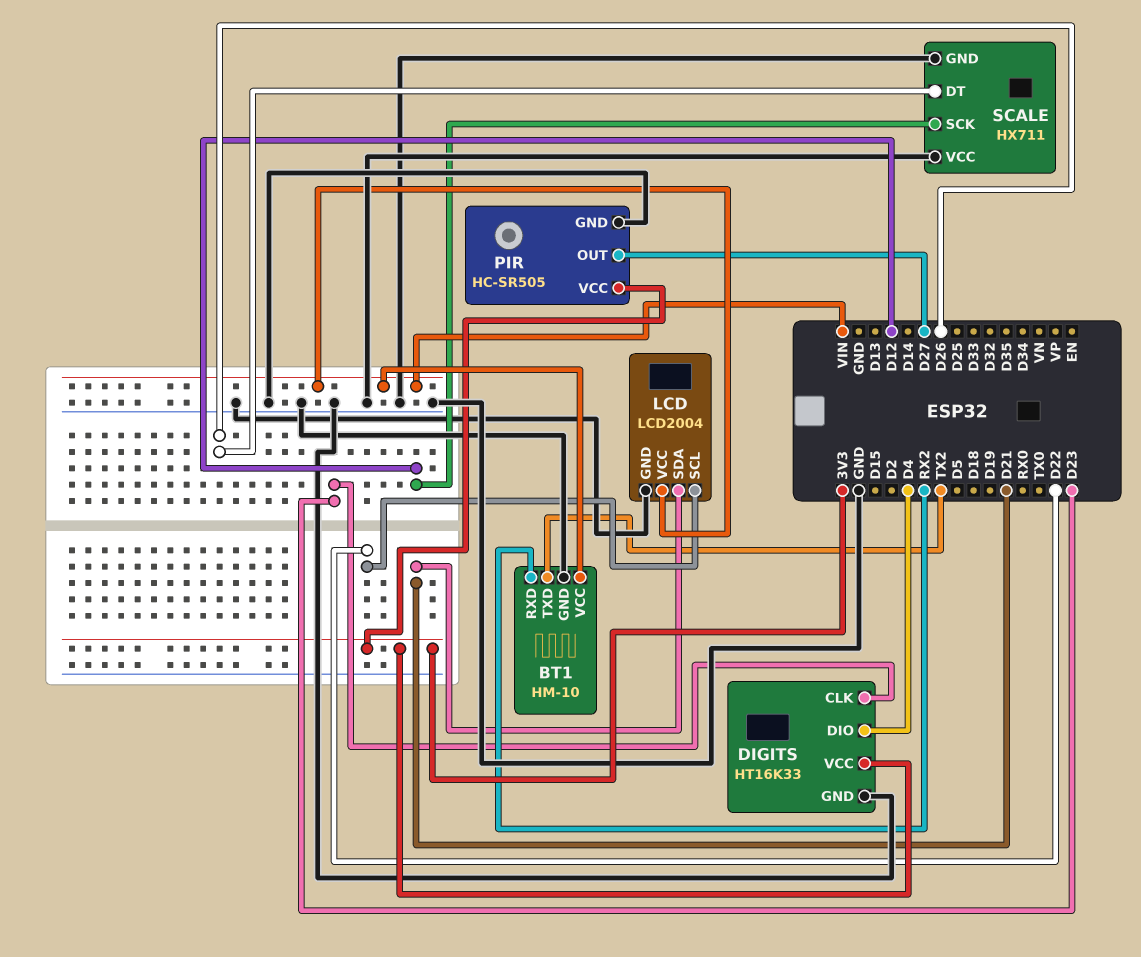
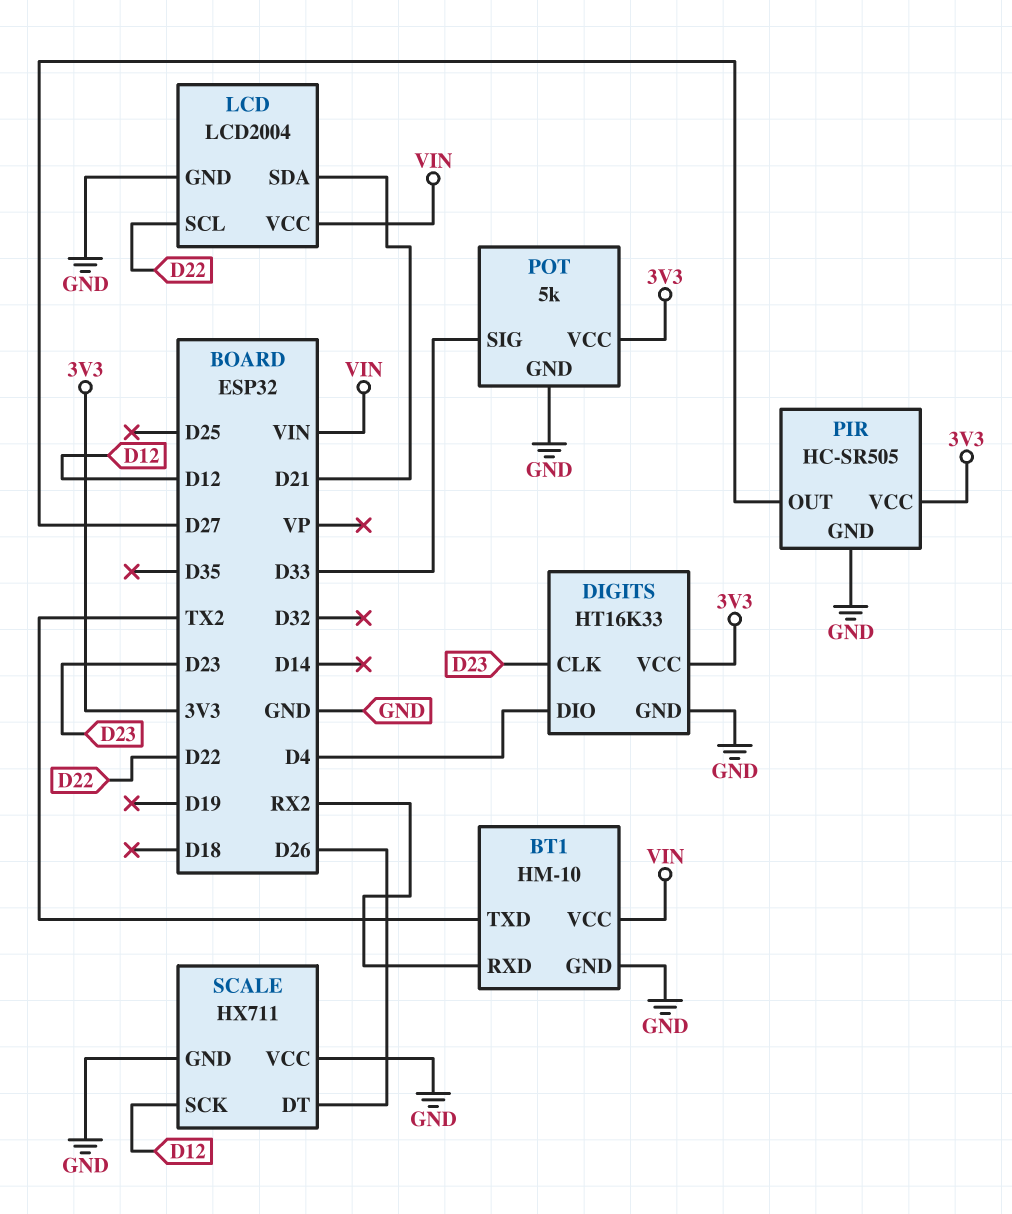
POT: none -> 5k
POT pin GND: none -> GND
POT pin SIG: none -> D33
POT pin VCC: none -> 3V3

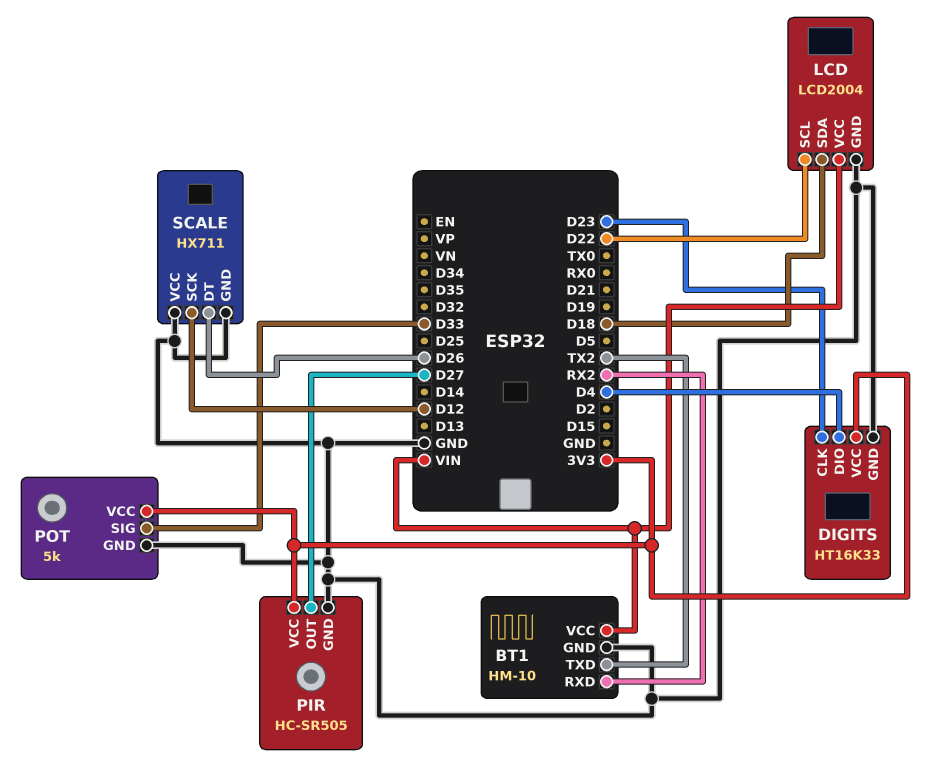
LCD pin SDA: D21 -> D18

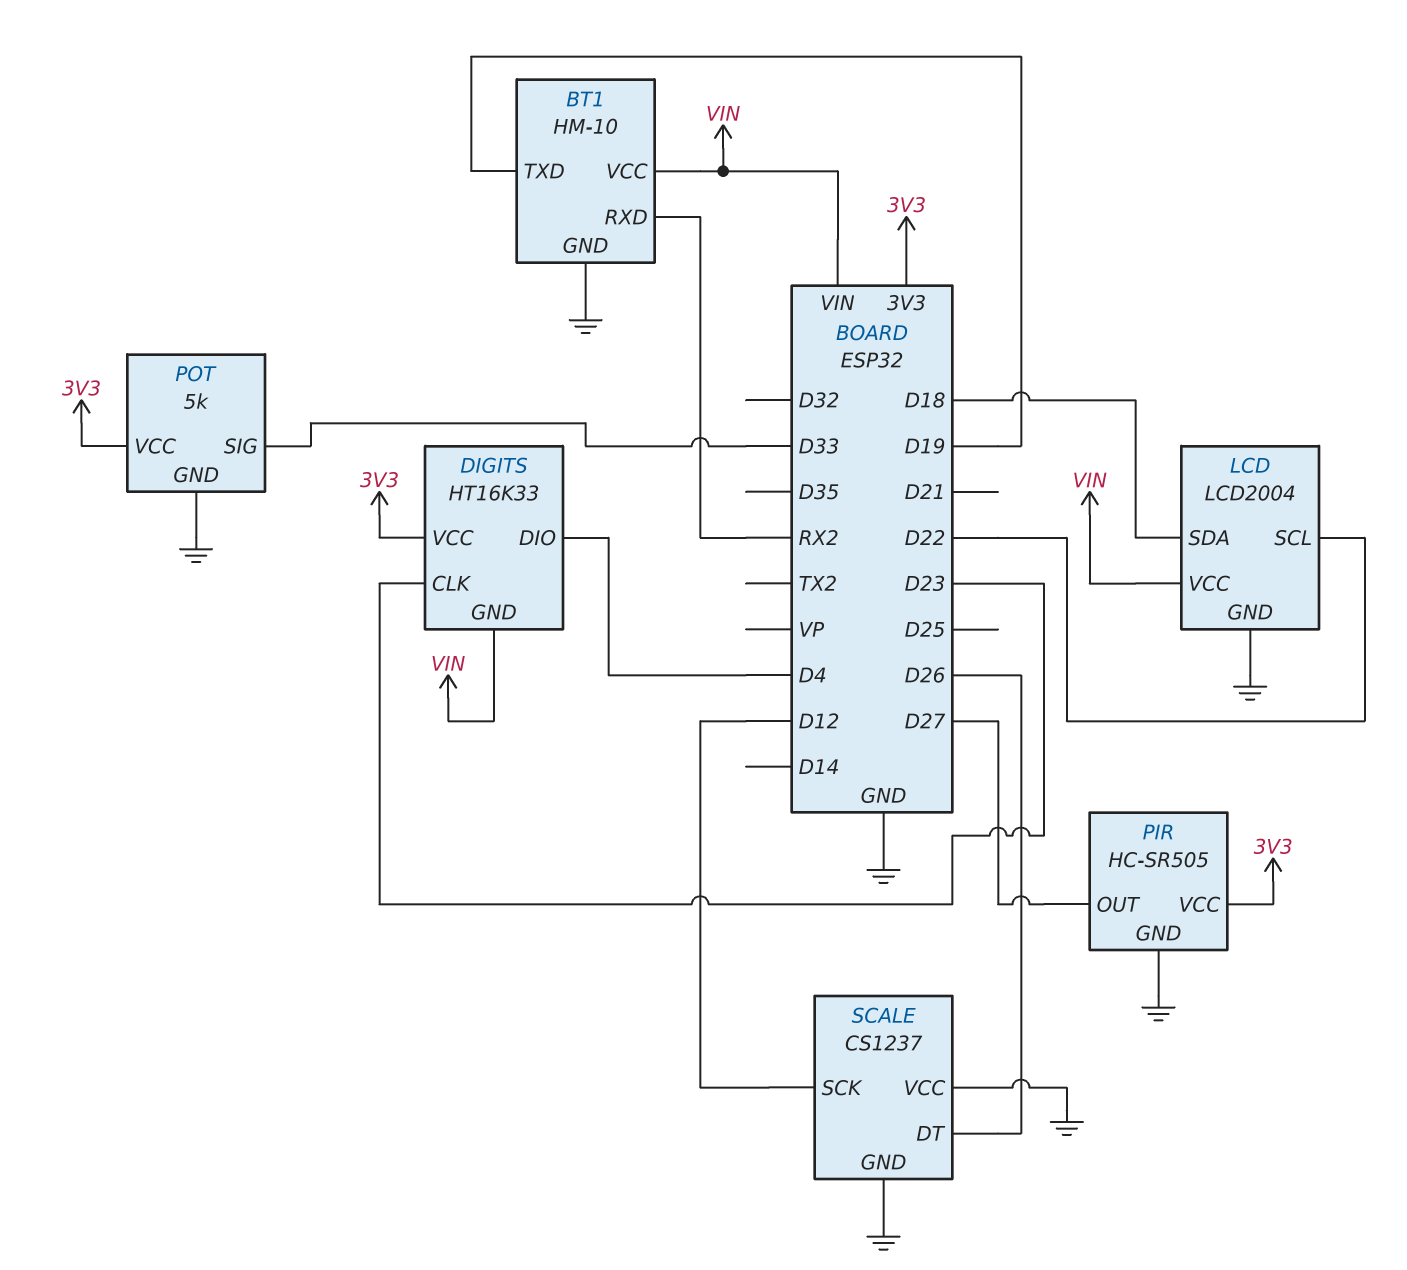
BT1 pin TXD: TX2 -> D19
DIGITS pin GND: GND -> VIN
SCALE: HX711 -> CS1237

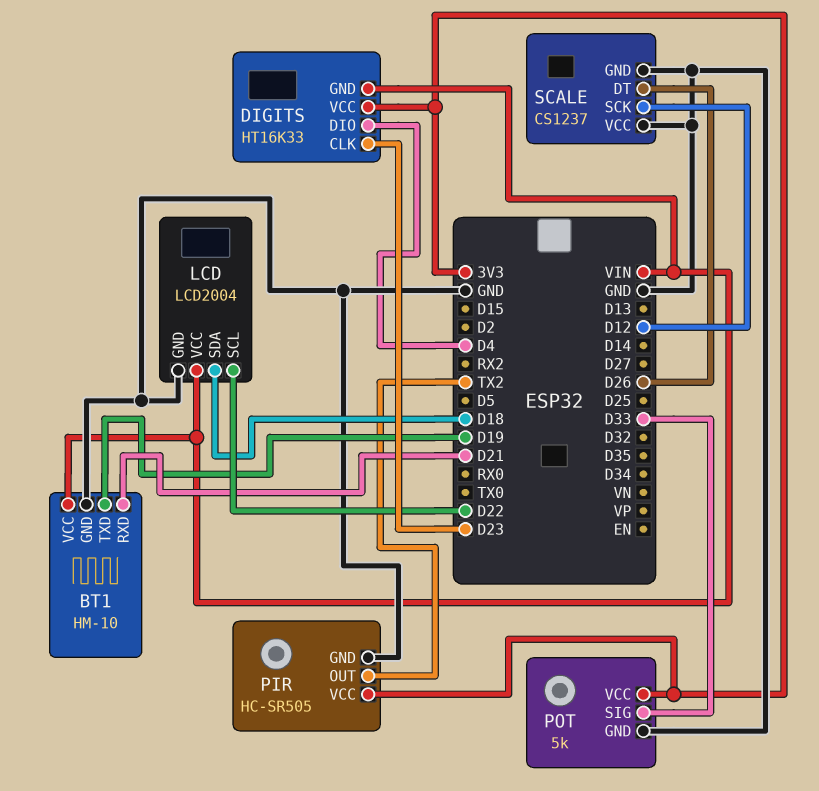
BT1 pin RXD: RX2 -> D21
PIR pin OUT: D27 -> TX2

